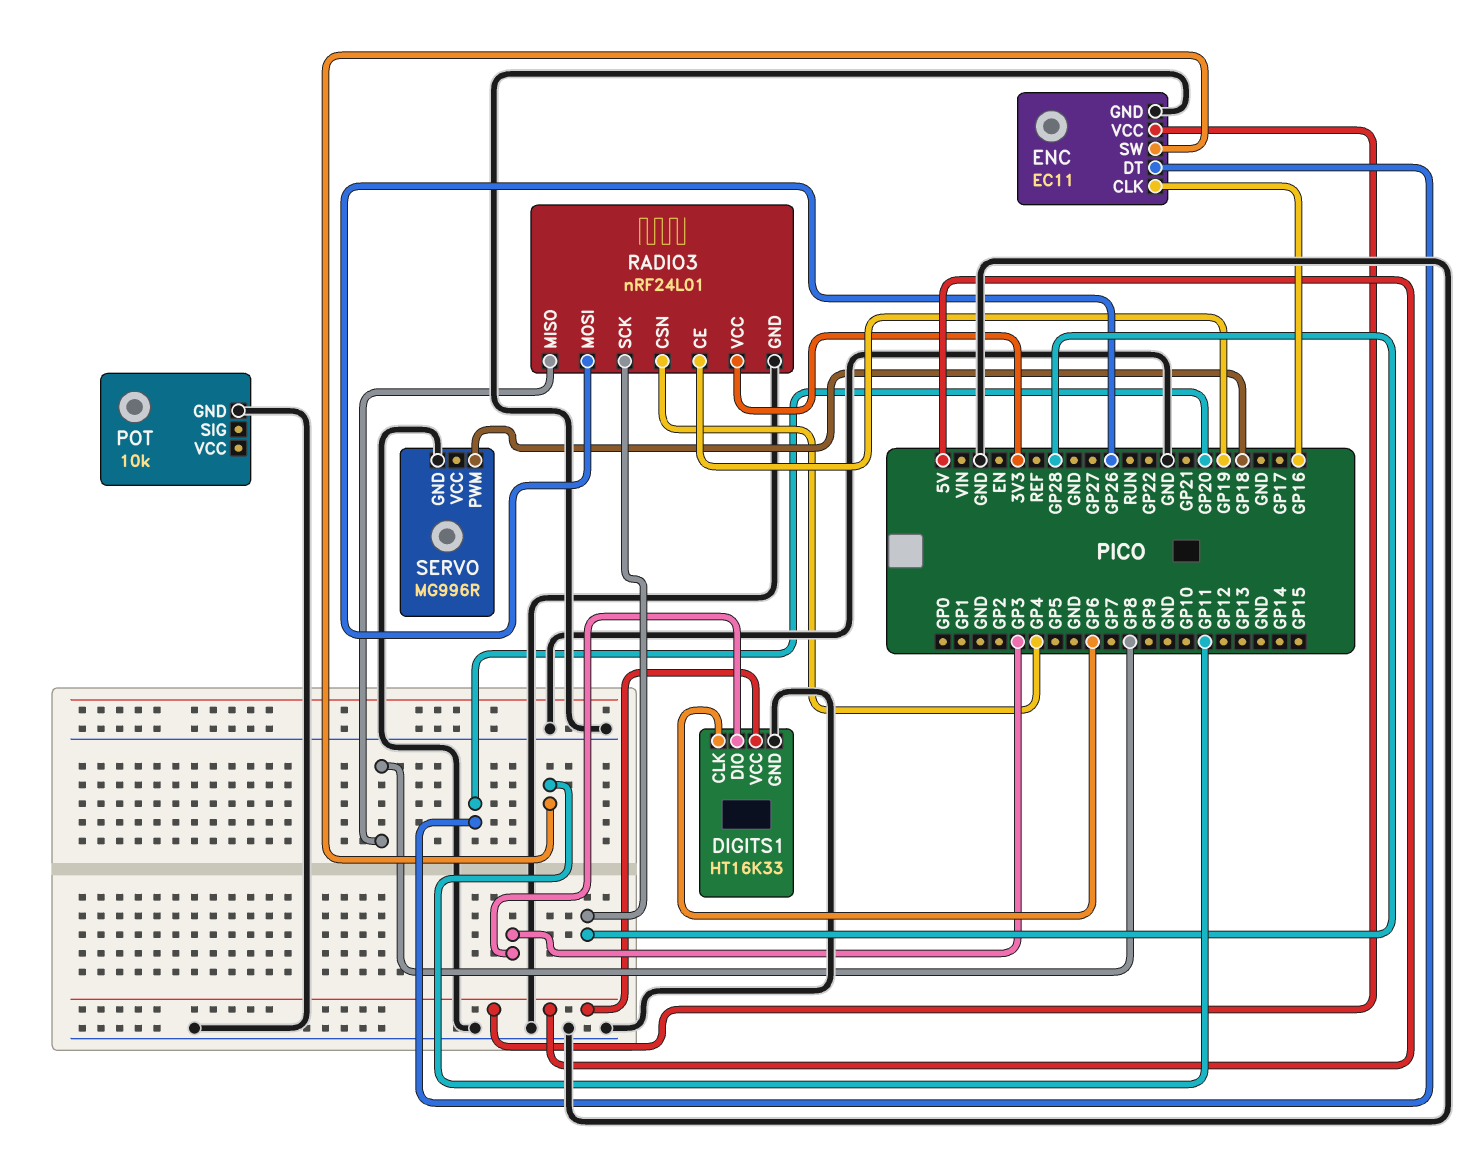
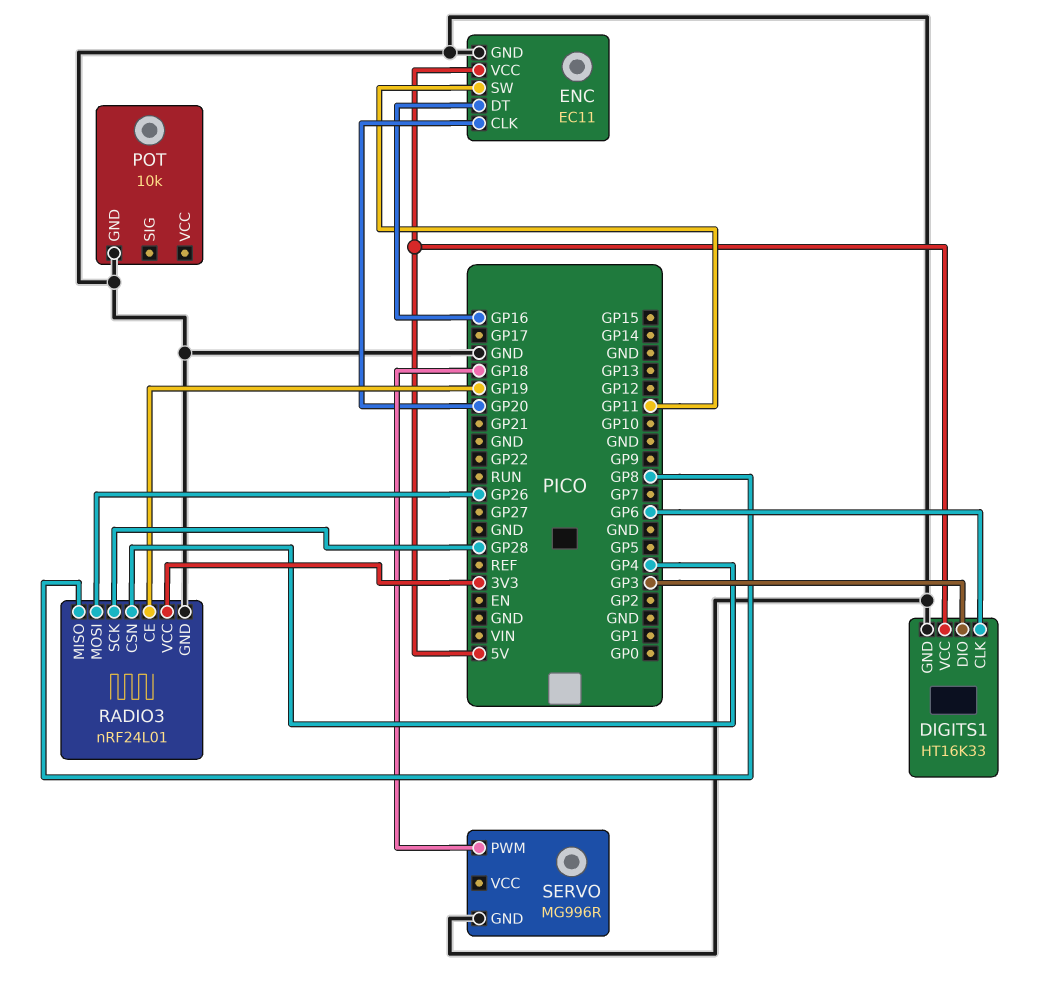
ENC pin CLK: GP16 -> GP20
ENC pin DT: GP20 -> GP16

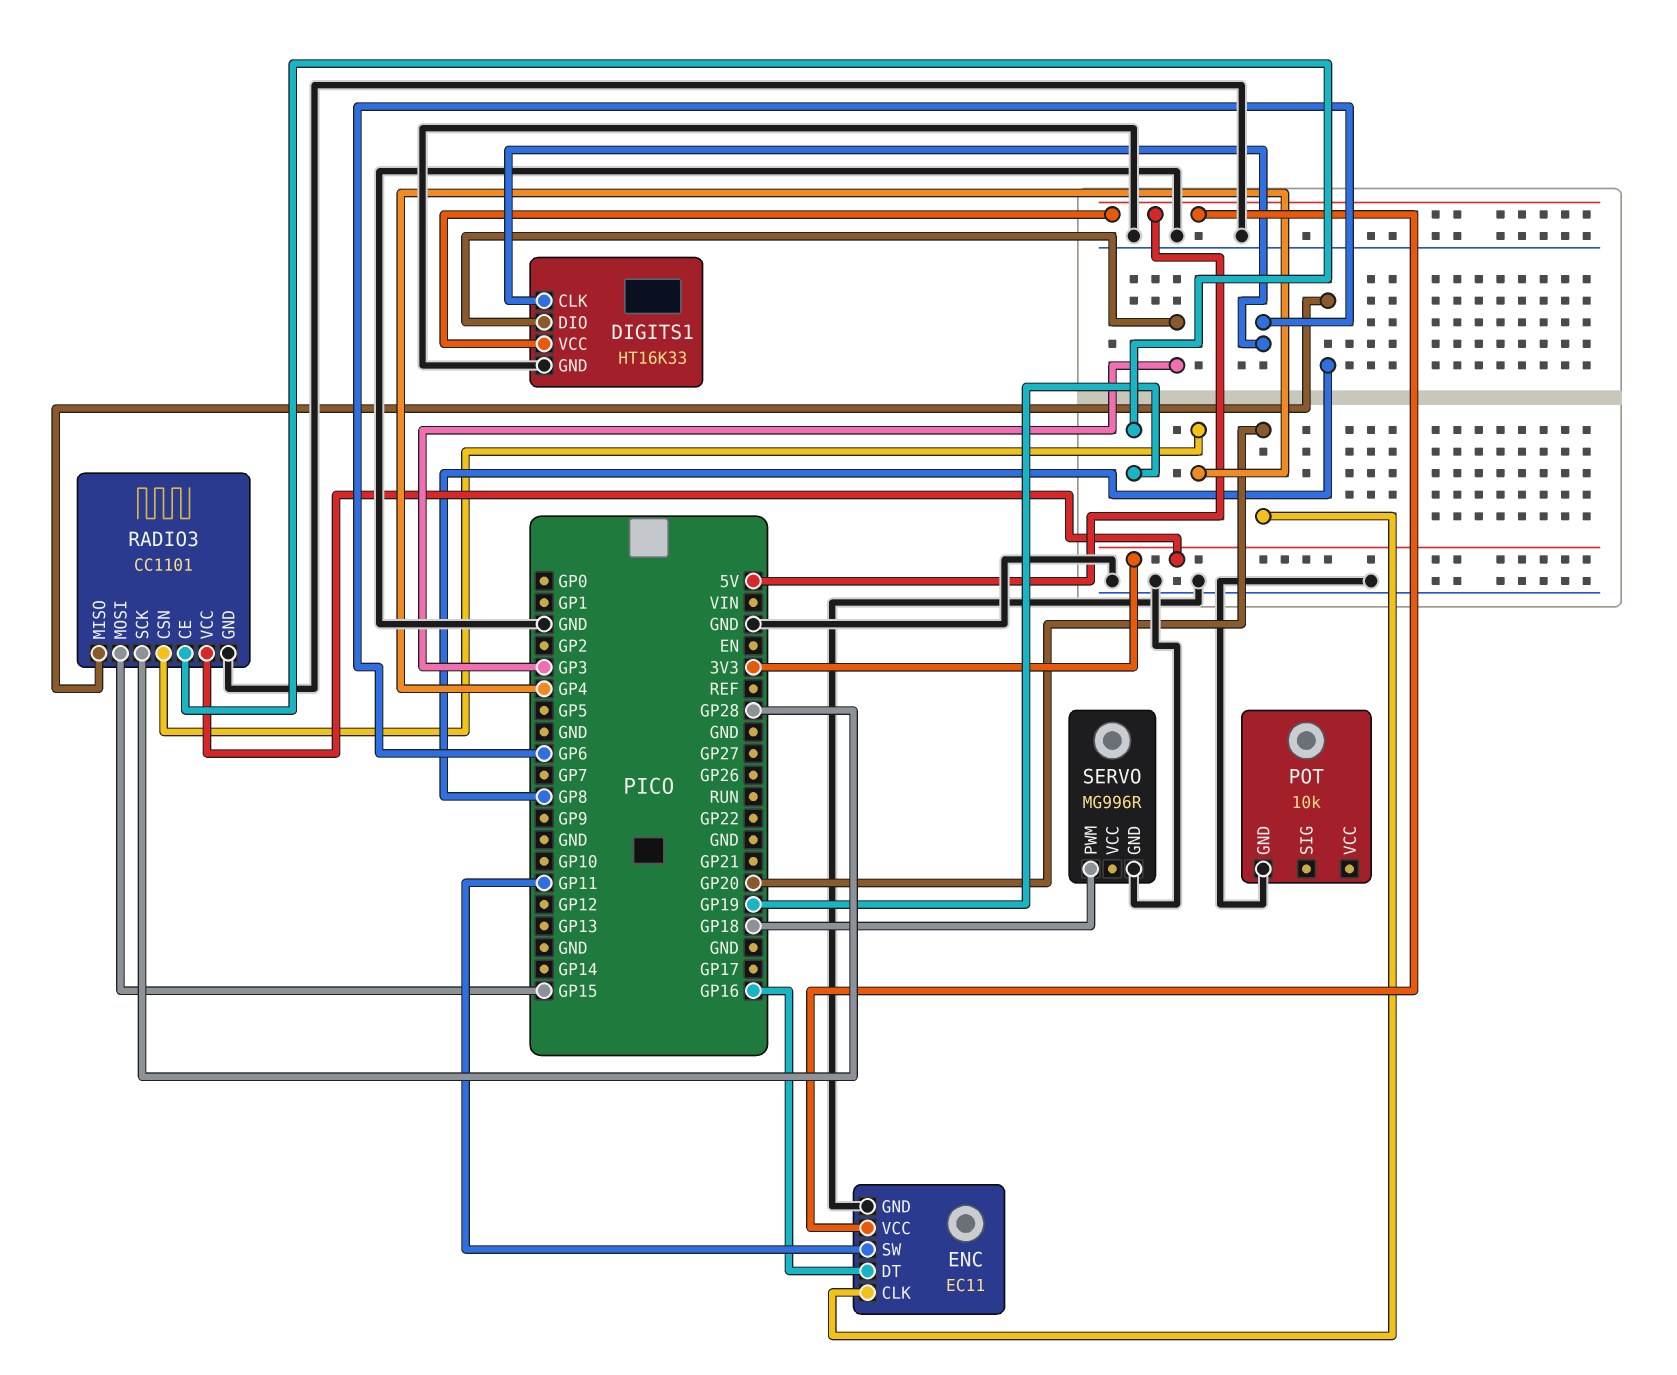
RADIO3: nRF24L01 -> CC1101
RADIO3 pin MOSI: GP26 -> GP15

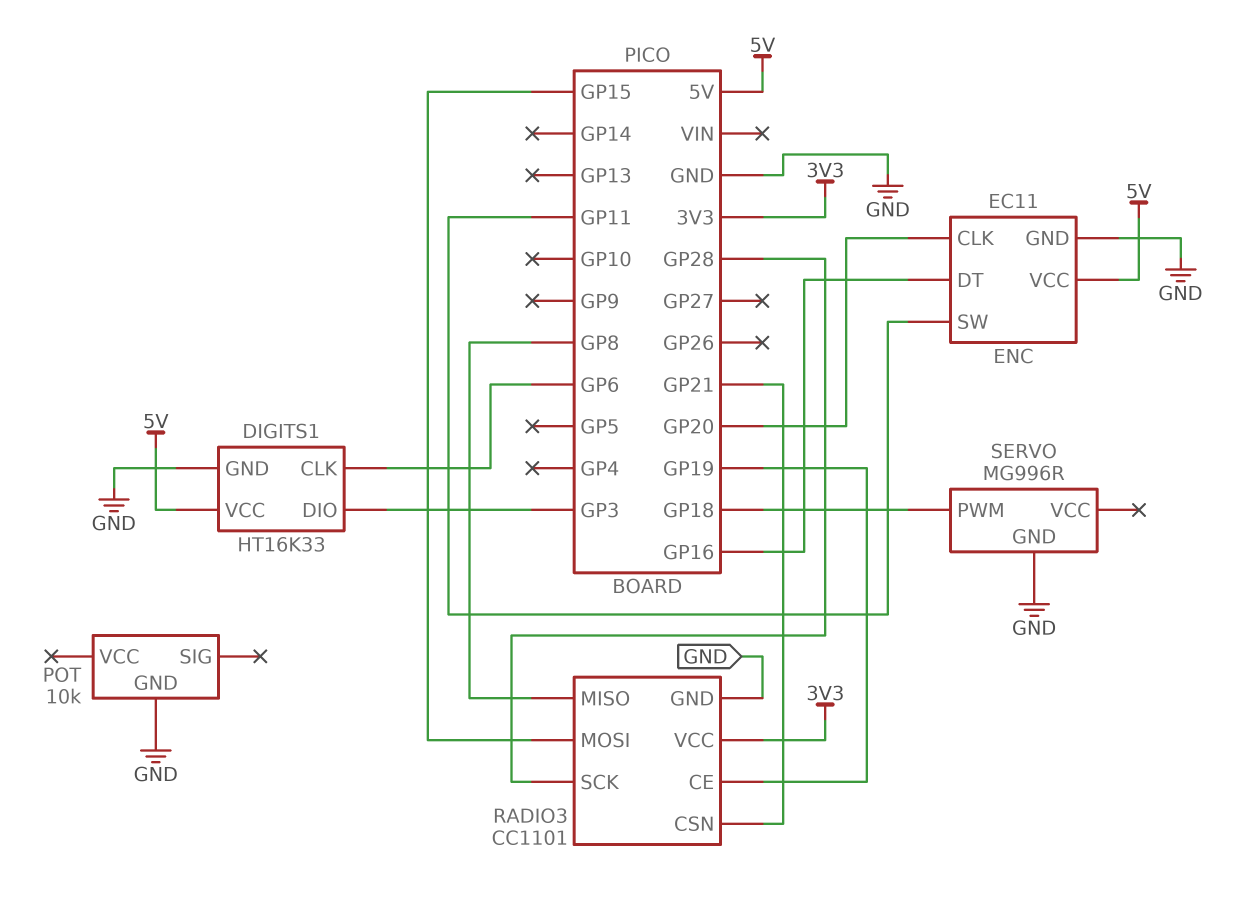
RADIO3 pin CSN: GP4 -> GP21

